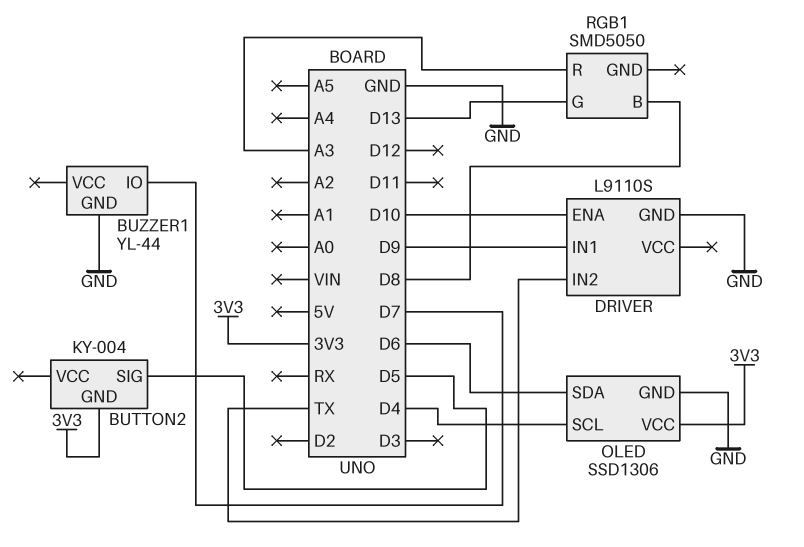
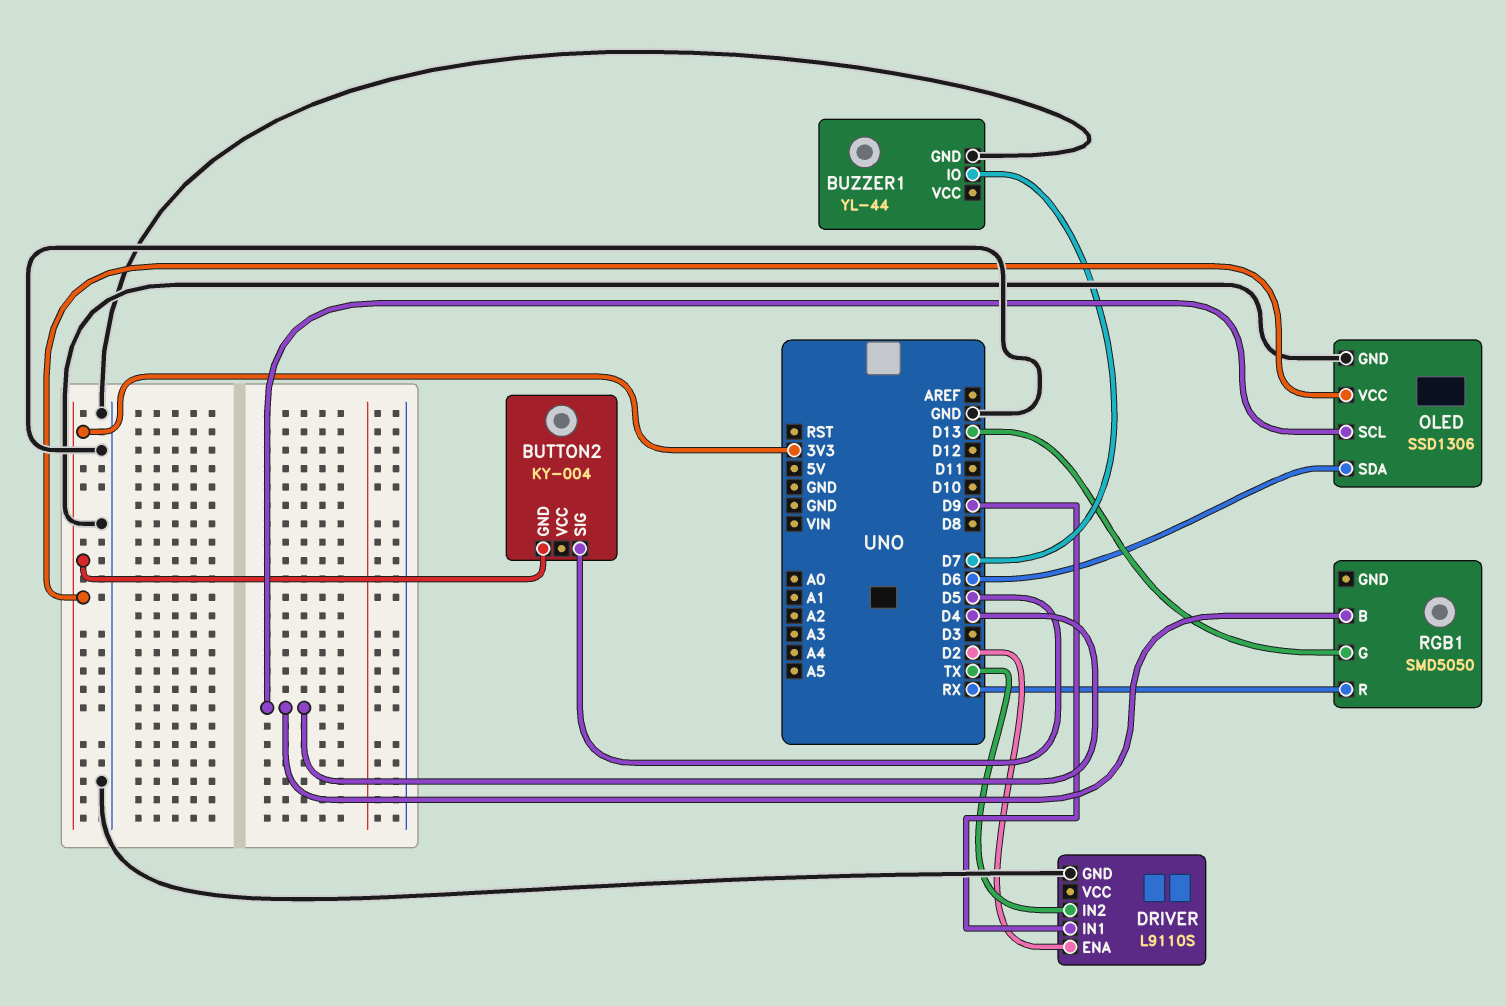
DRIVER pin ENA: D10 -> D2
RGB1 pin B: D8 -> D4
RGB1 pin R: A3 -> RX

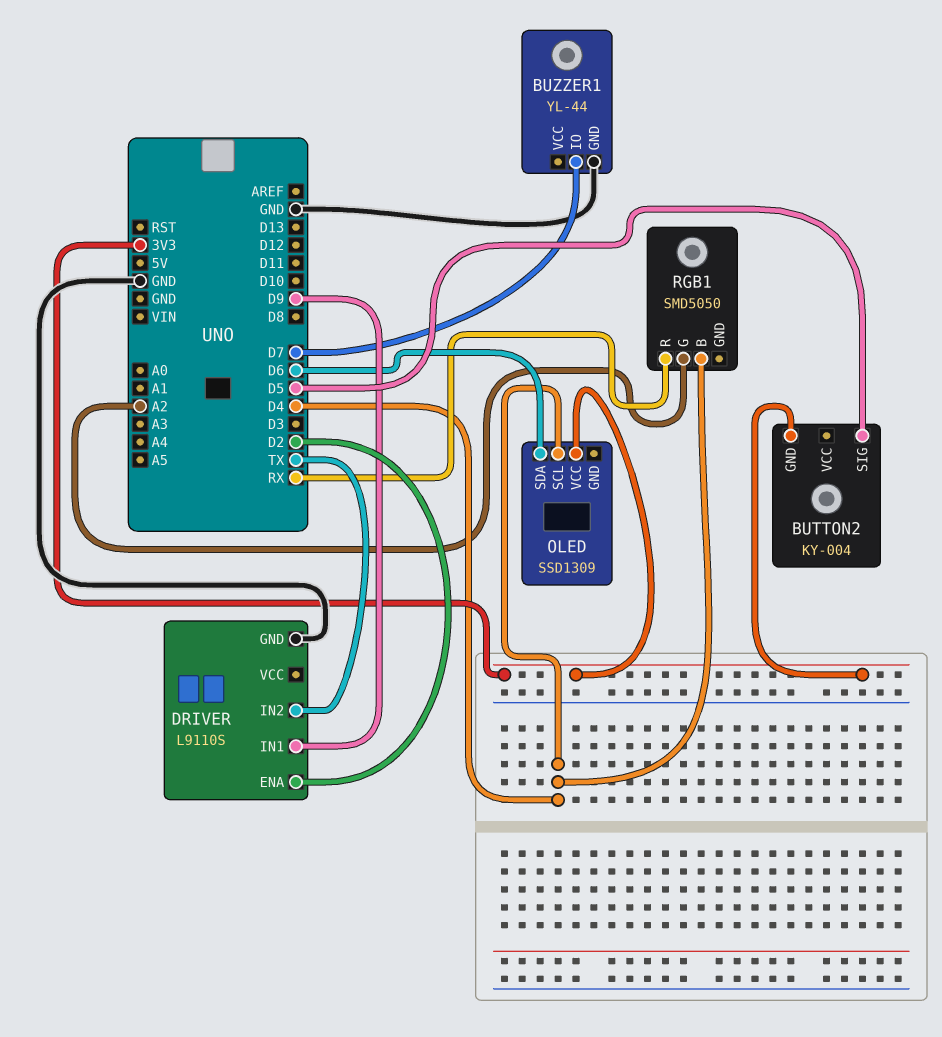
OLED: SSD1306 -> SSD1309
OLED pin GND: GND -> none
RGB1 pin G: D13 -> A2

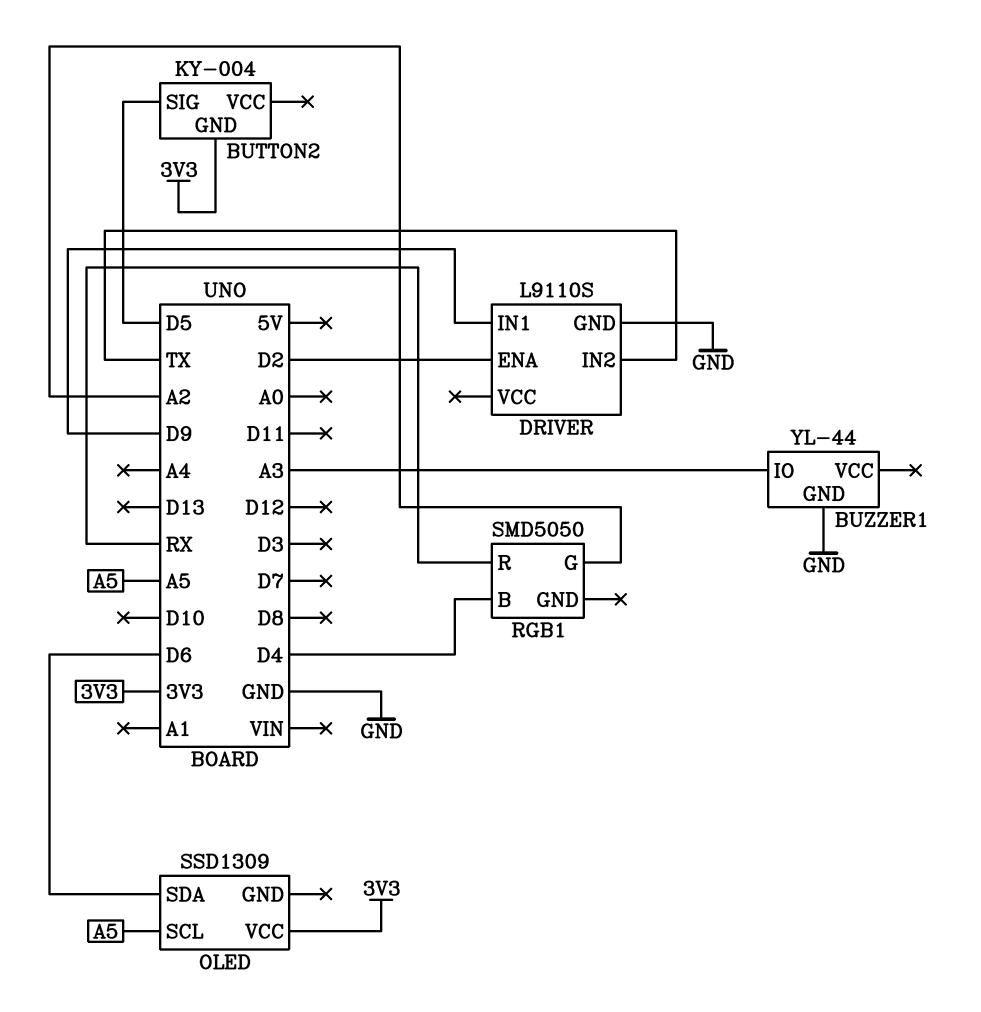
BUZZER1 pin IO: D7 -> A3
OLED pin SCL: D4 -> A5

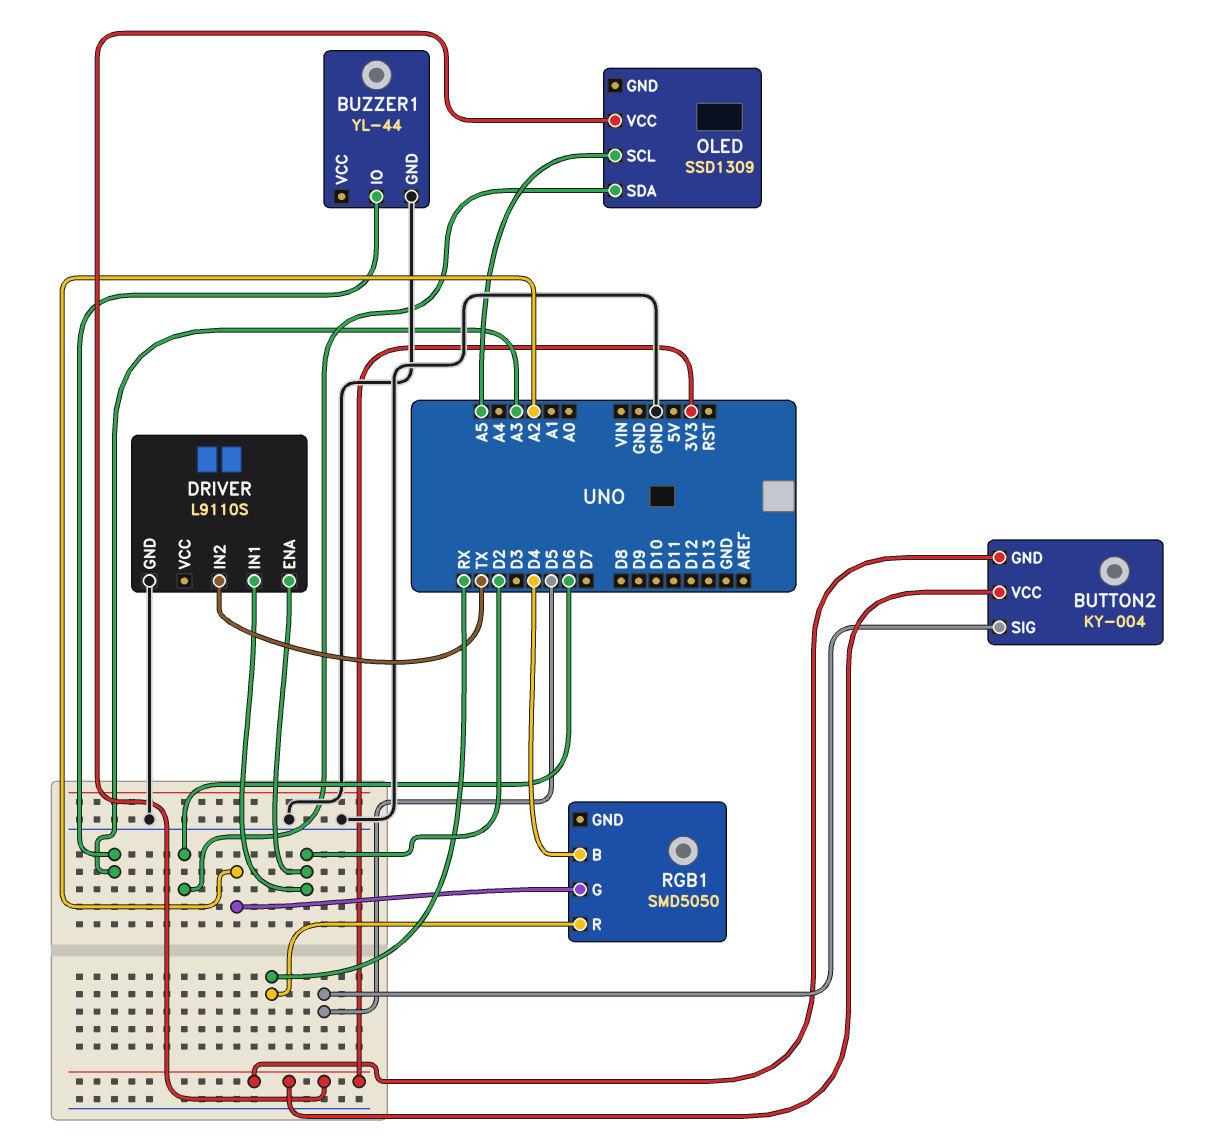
BUTTON2 pin VCC: none -> 3V3
DRIVER pin IN1: D9 -> D2

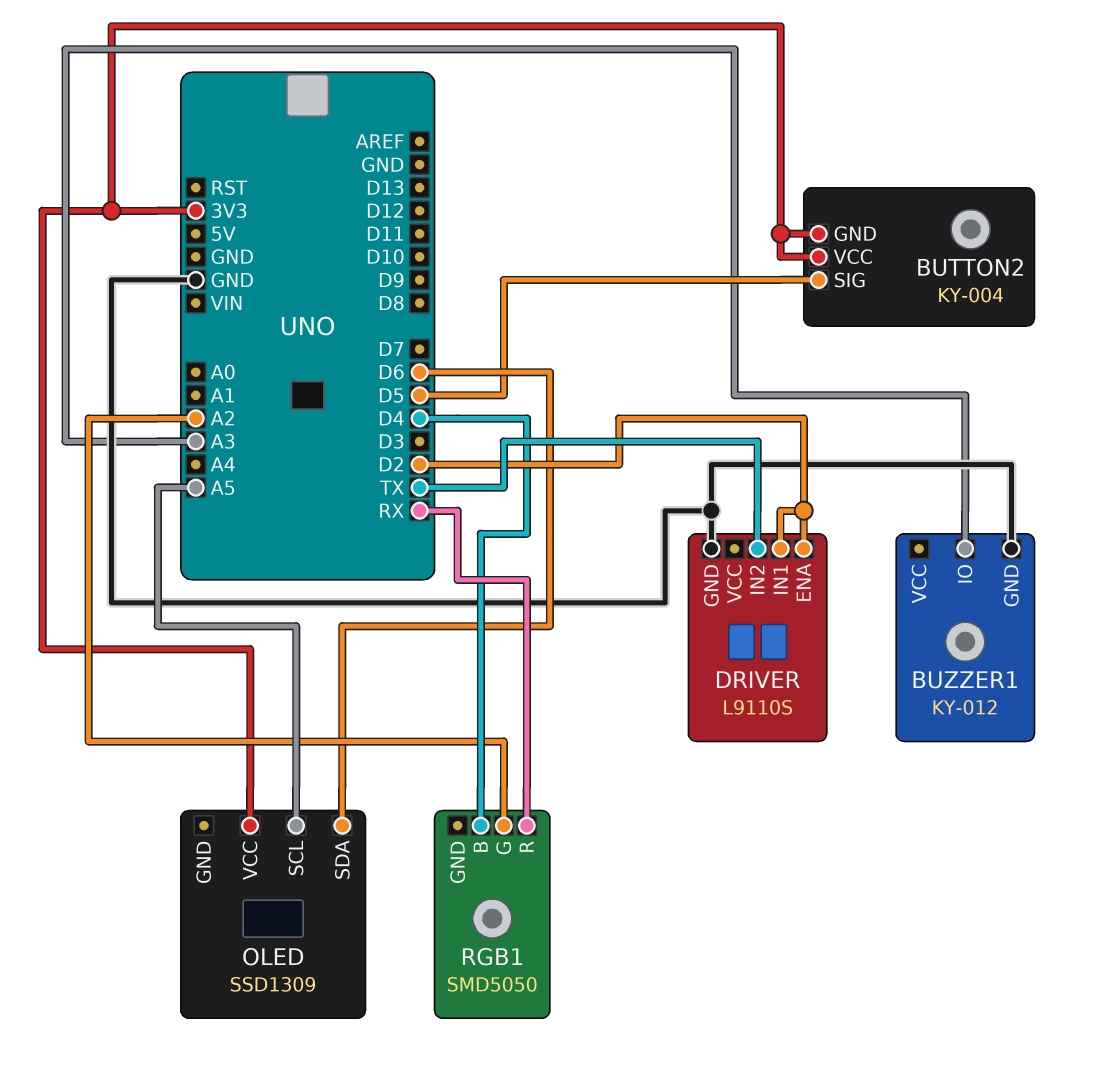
BUZZER1: YL-44 -> KY-012

